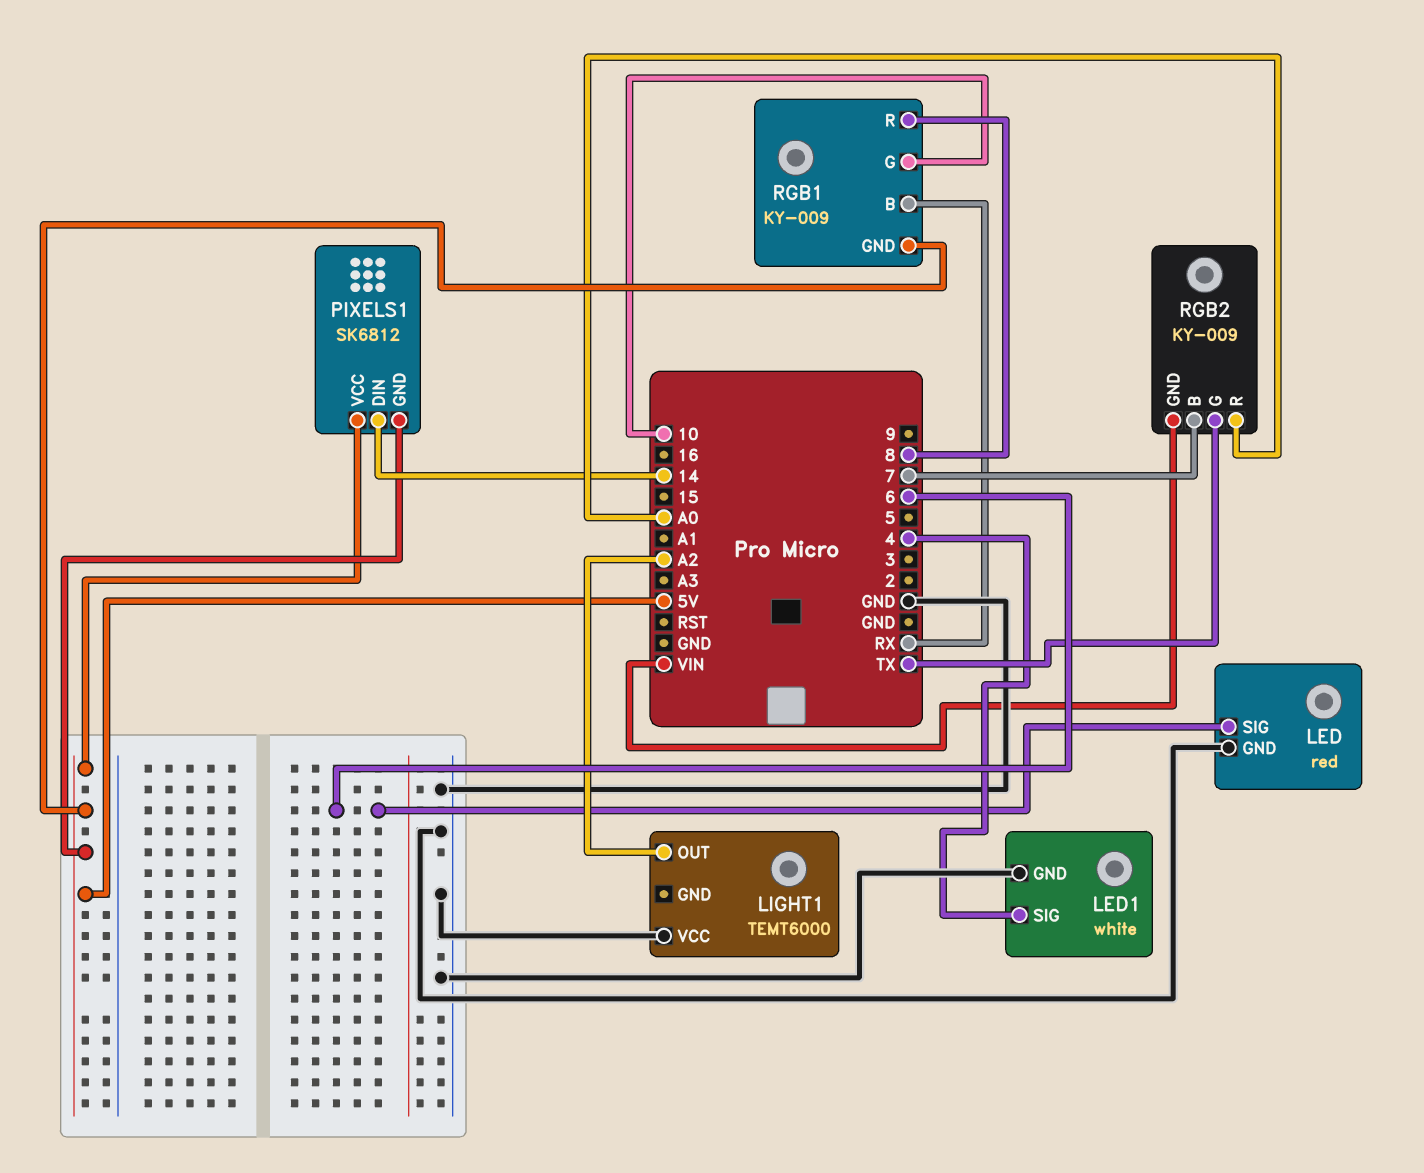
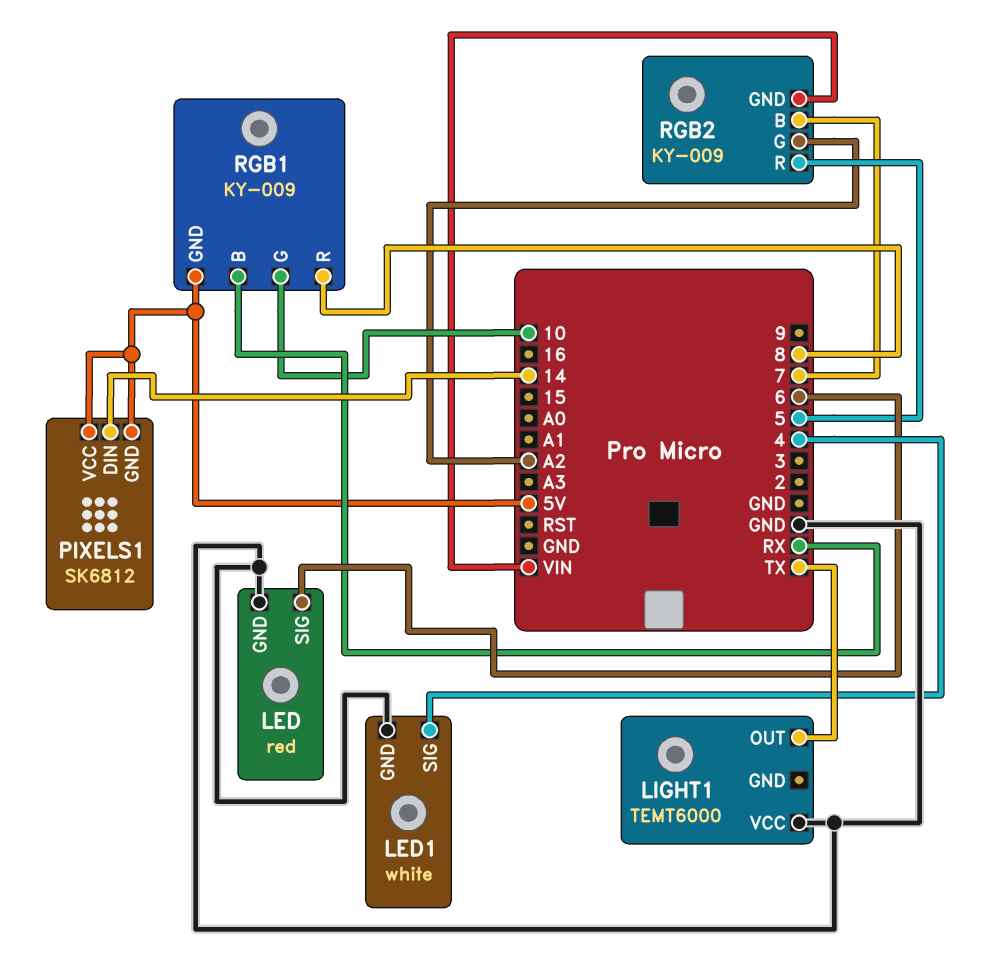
LIGHT1 pin OUT: A2 -> TX
RGB2 pin G: TX -> A2
RGB2 pin R: A0 -> 5

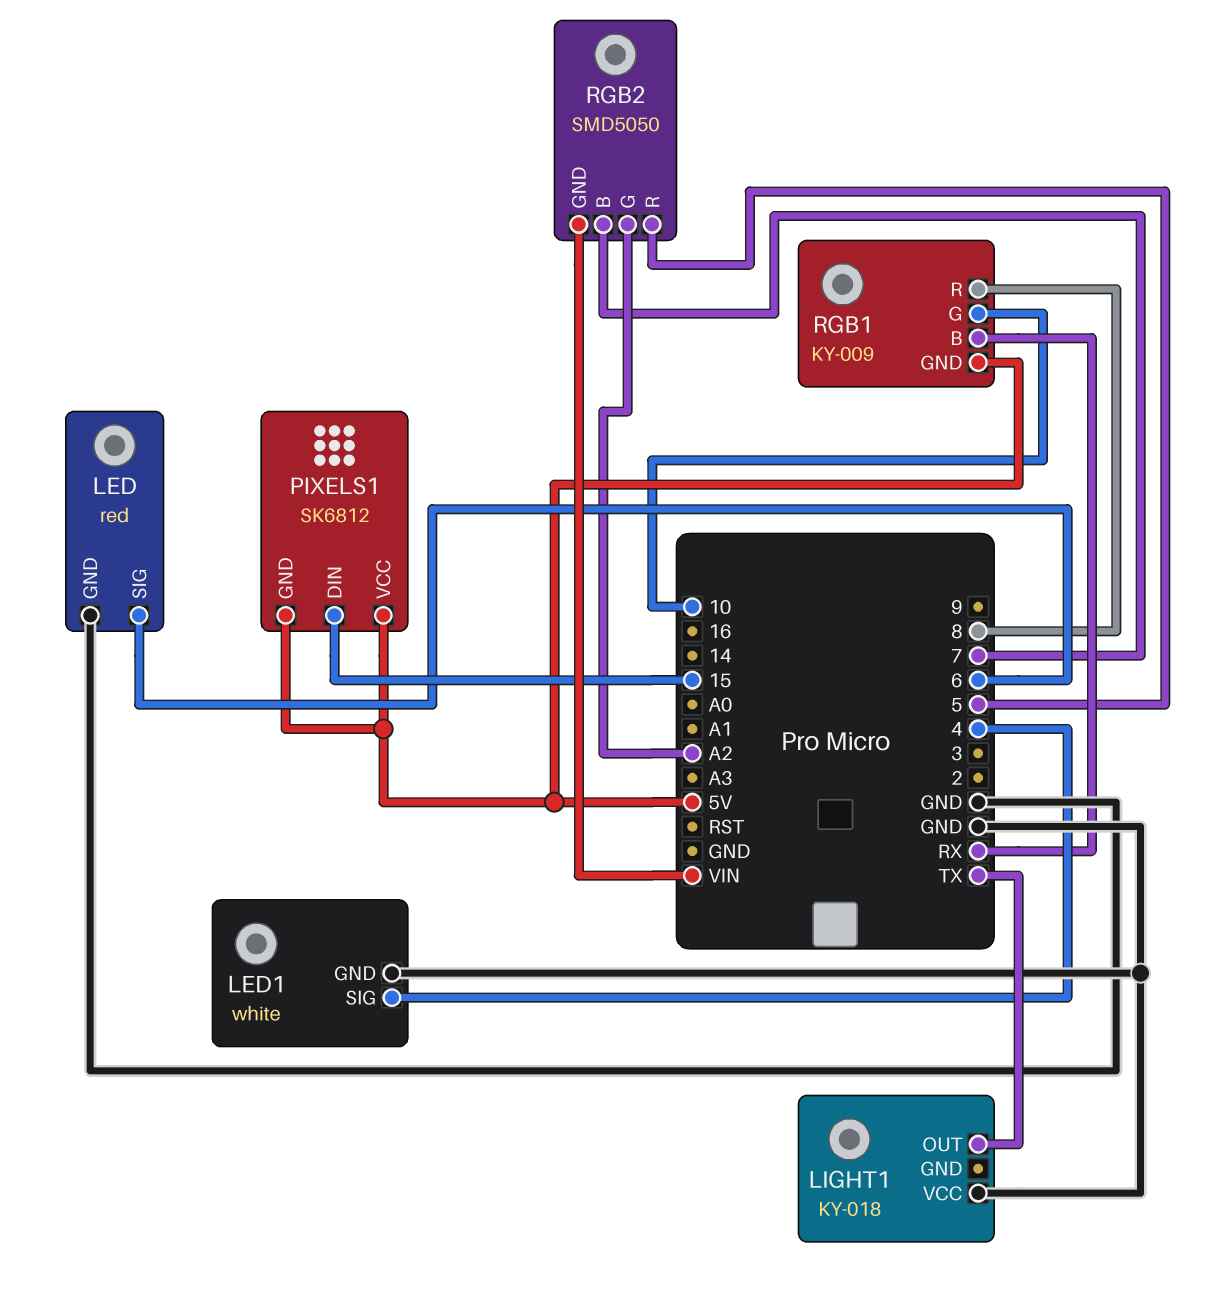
LIGHT1: TEMT6000 -> KY-018
PIXELS1 pin DIN: 14 -> 15
RGB2: KY-009 -> SMD5050

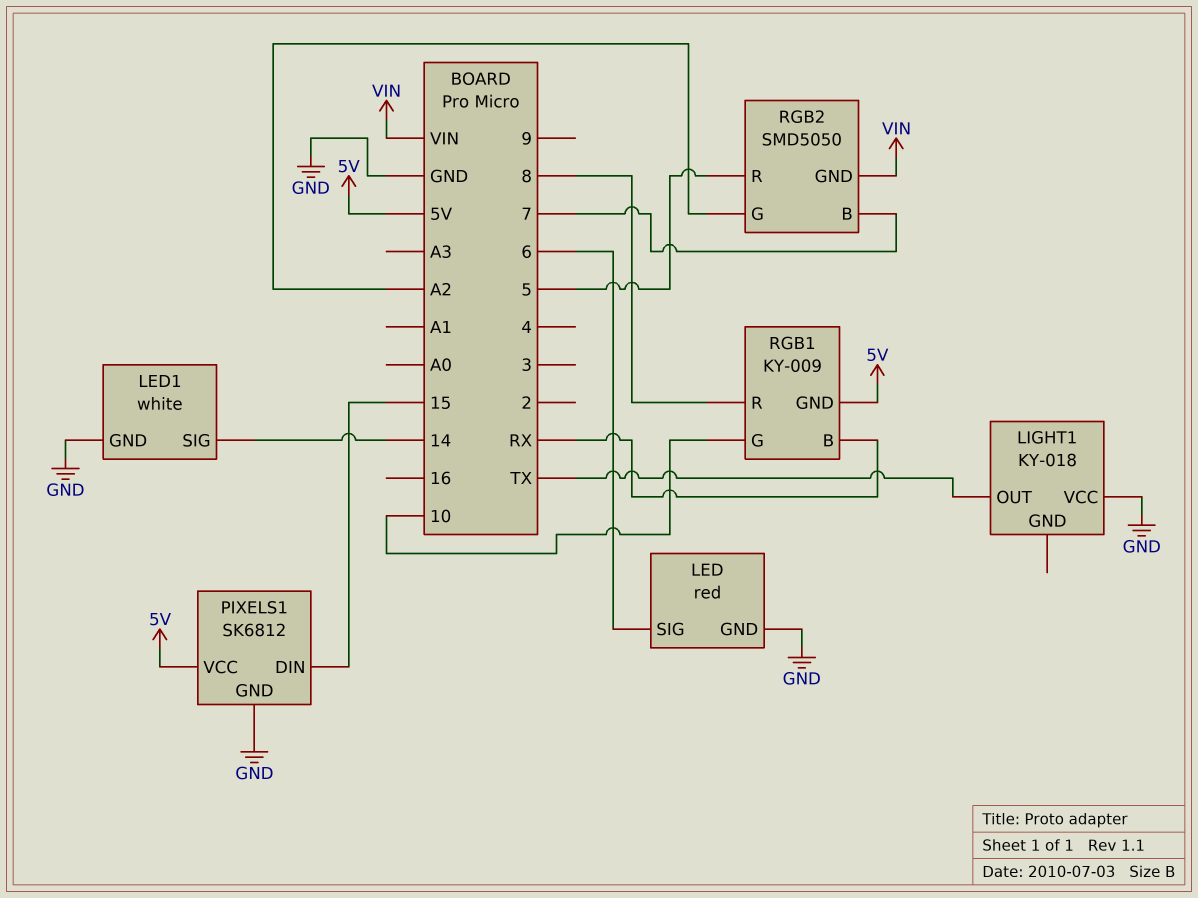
LED1 pin SIG: 4 -> 14
PIXELS1 pin GND: 5V -> GND

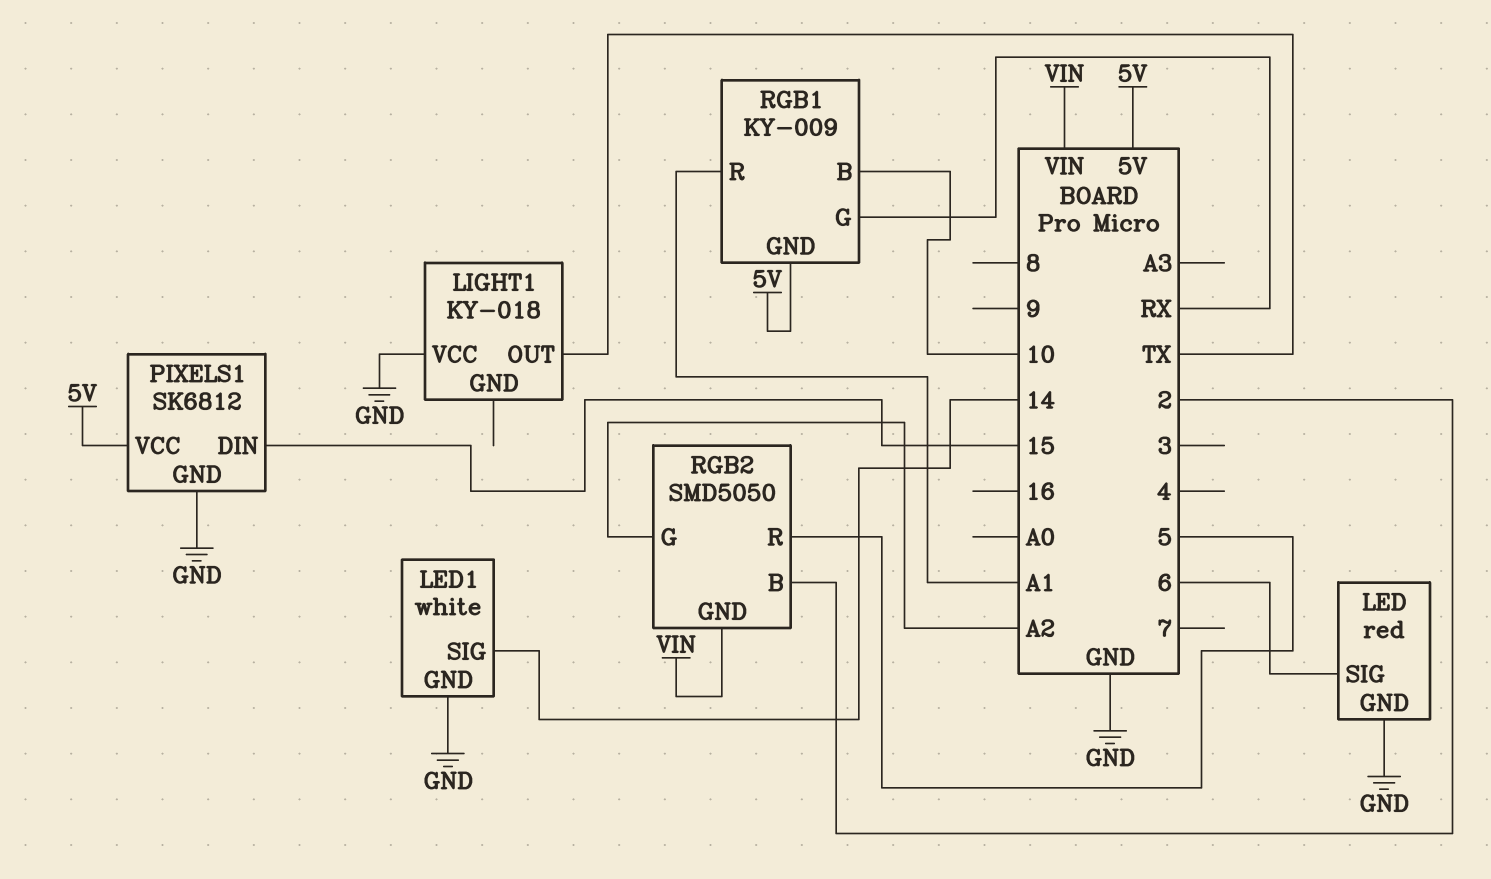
RGB1 pin B: RX -> 10
RGB1 pin G: 10 -> RX
RGB1 pin R: 8 -> A1
RGB2 pin B: 7 -> 2

